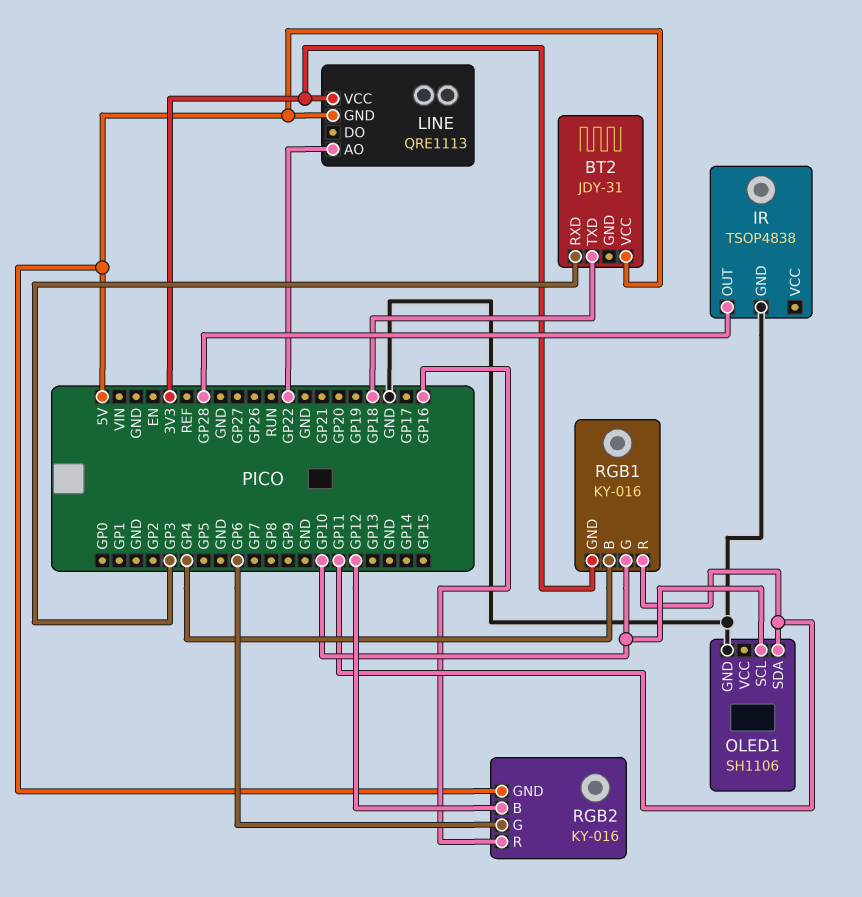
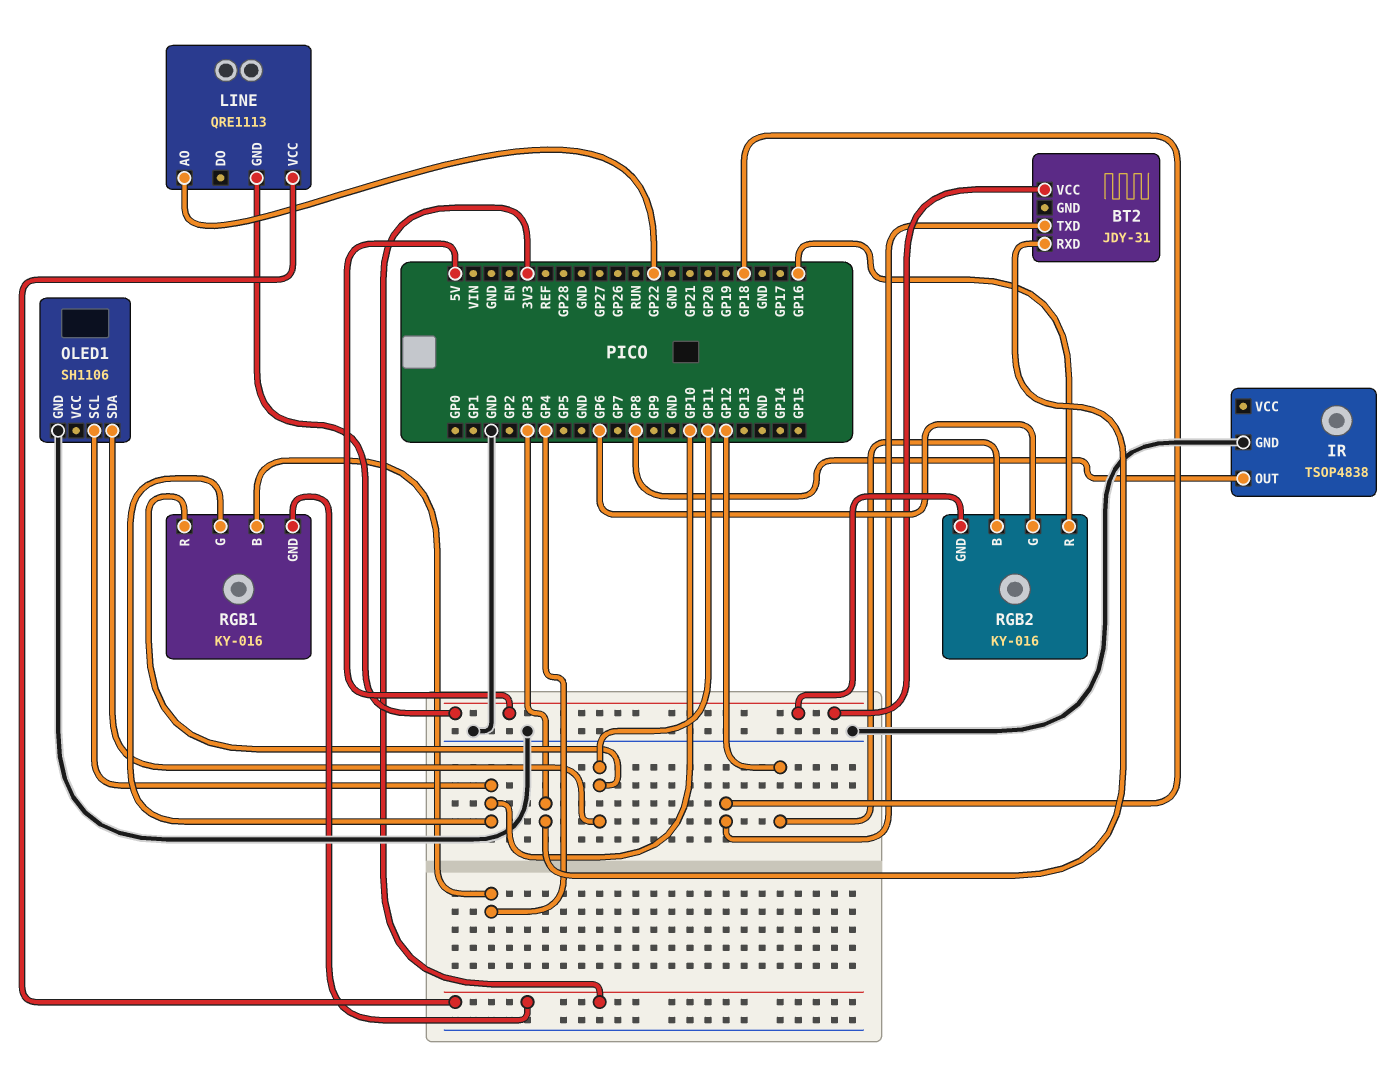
IR pin OUT: GP28 -> GP8

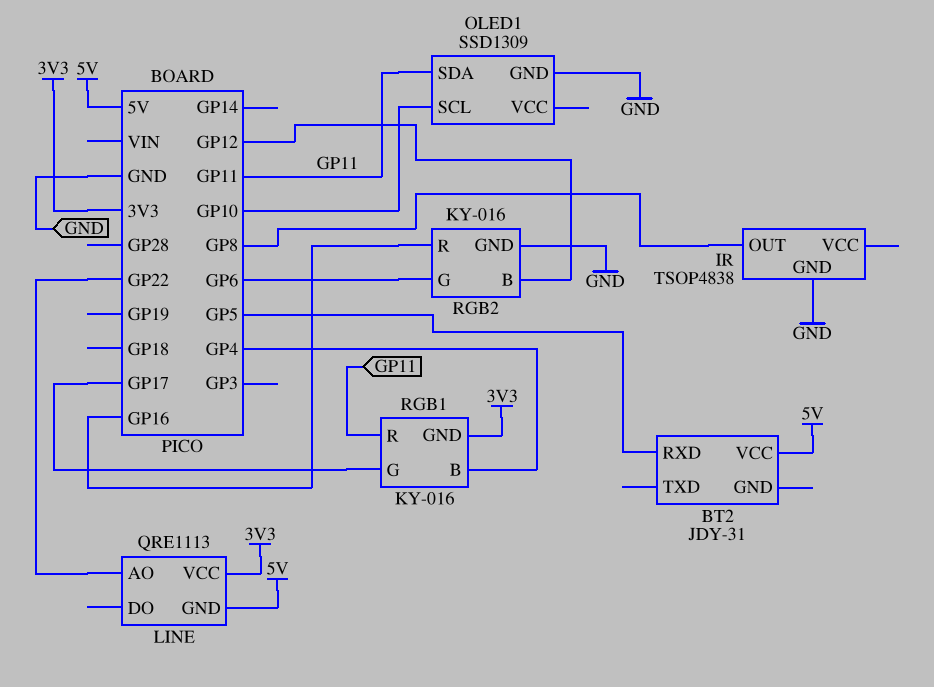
BT2 pin RXD: GP3 -> GP5
BT2 pin TXD: GP18 -> none
OLED1: SH1106 -> SSD1309
RGB1 pin G: GP10 -> GP17
RGB2 pin GND: 5V -> GND

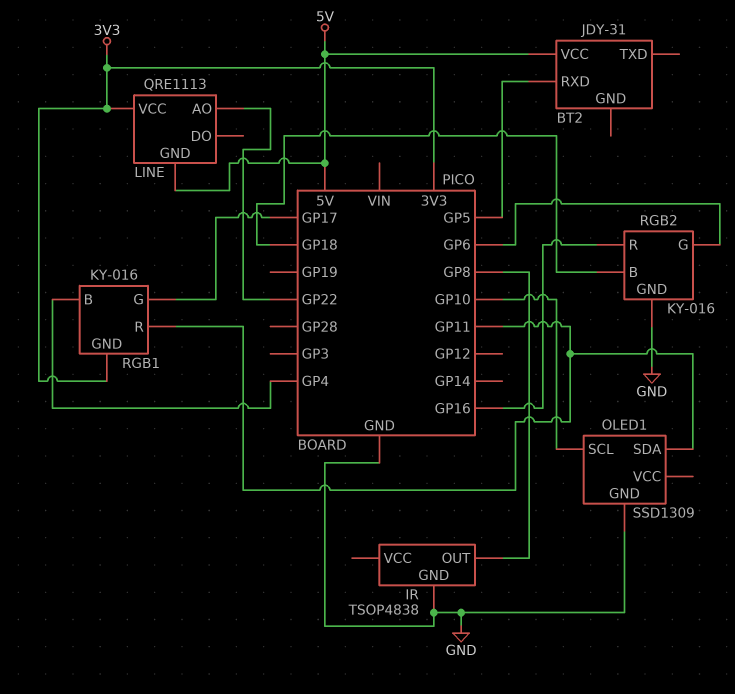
RGB2 pin B: GP12 -> GP18

